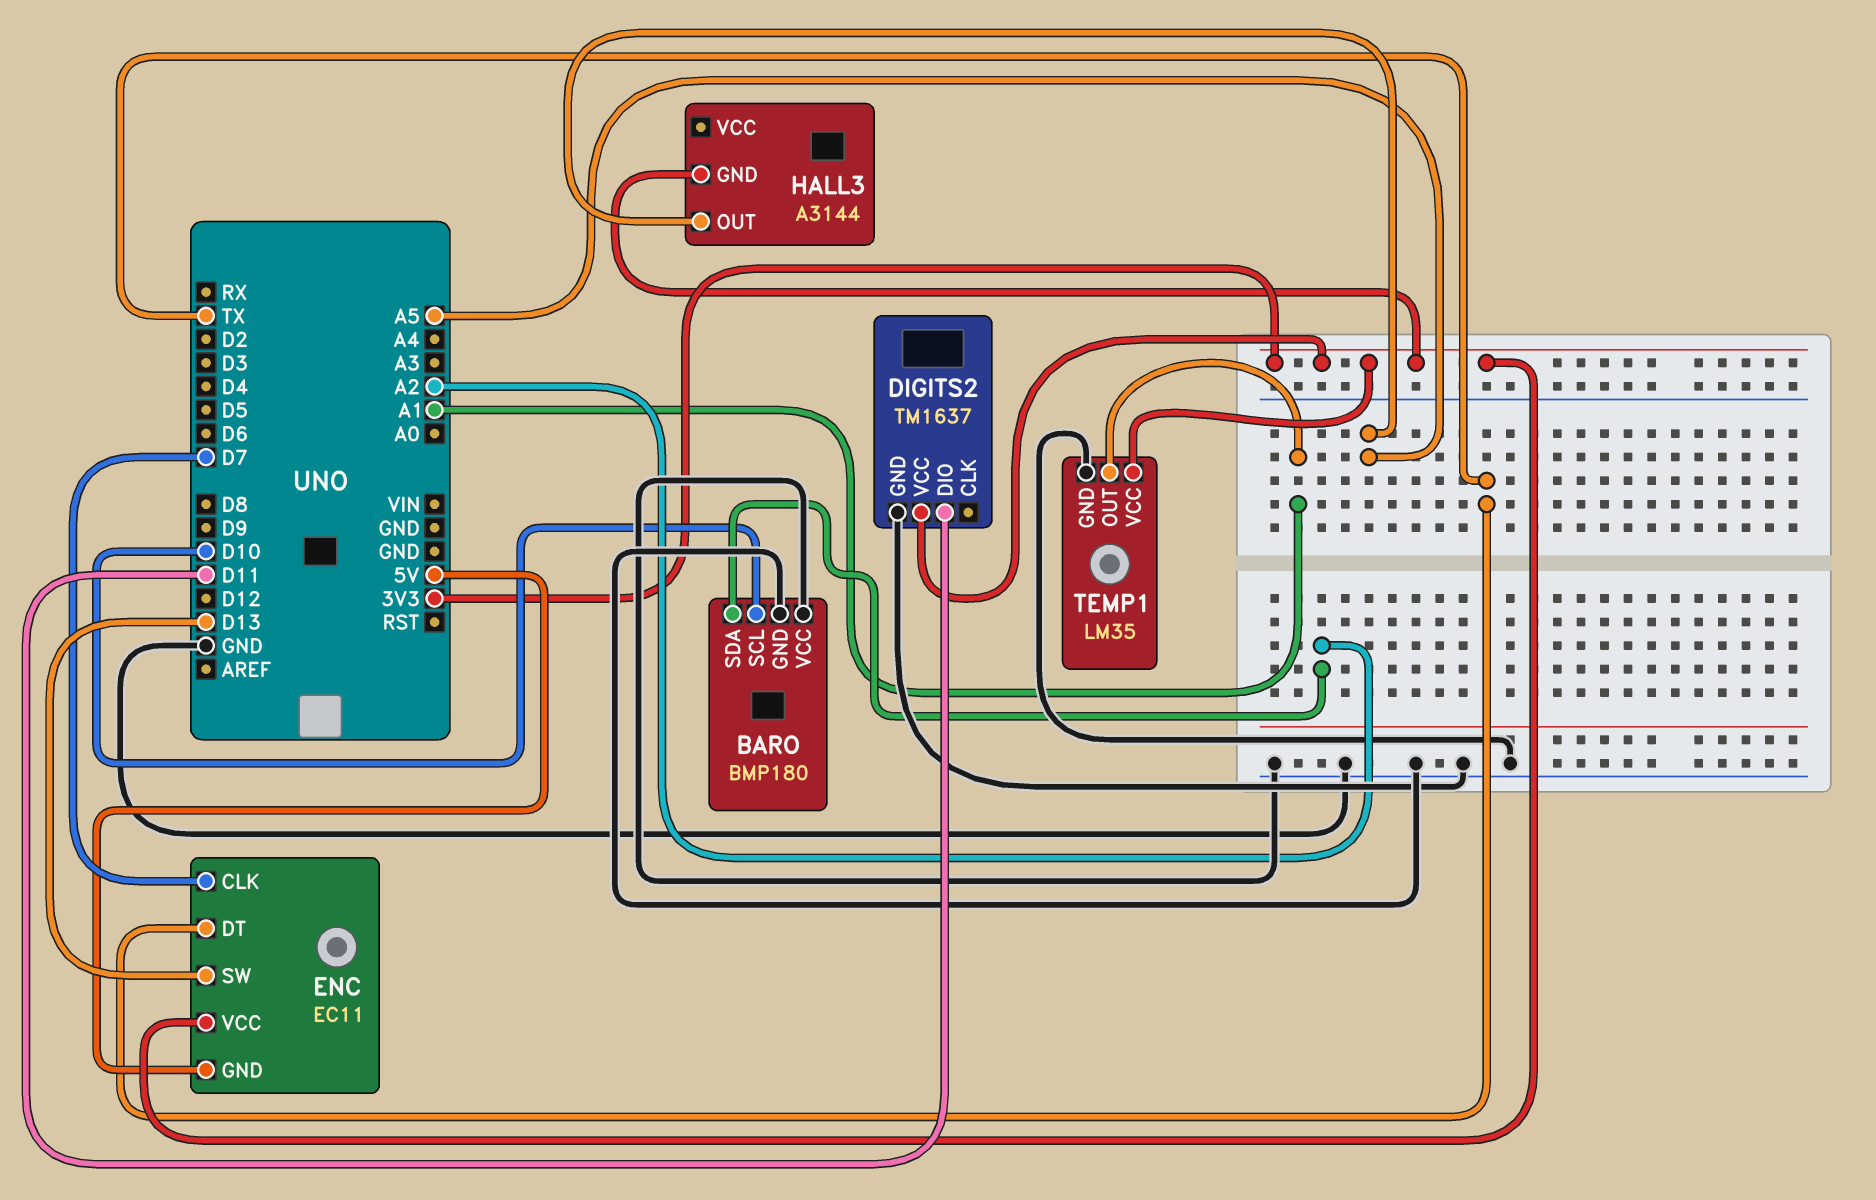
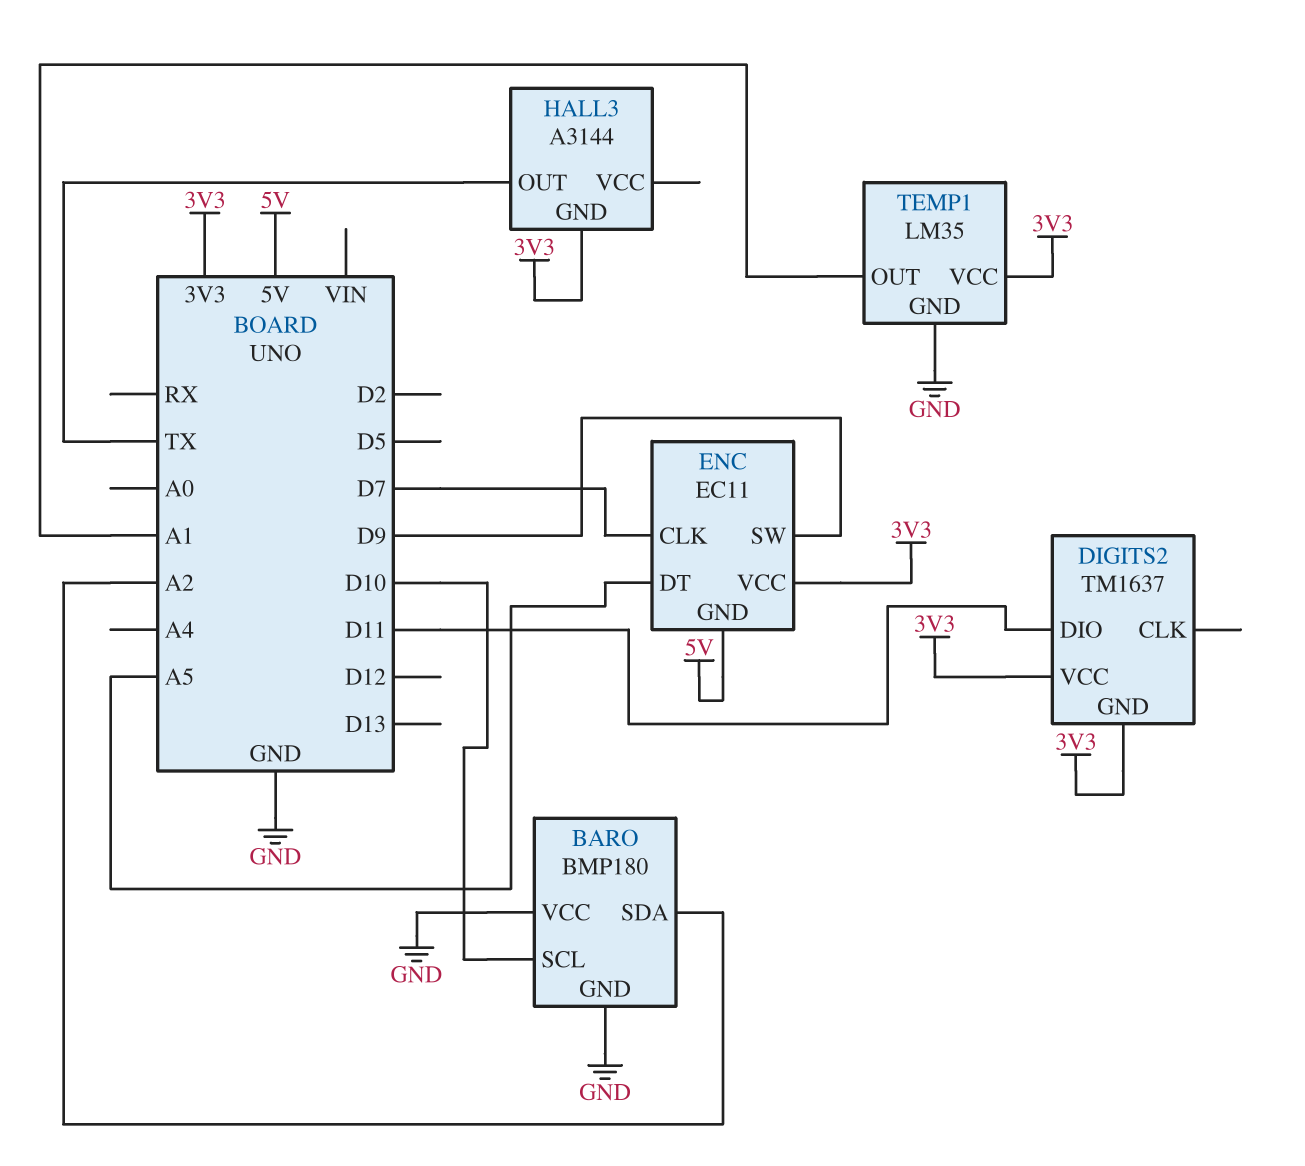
DIGITS2 pin GND: GND -> 3V3
ENC pin DT: TX -> A5
ENC pin SW: D13 -> D9
HALL3 pin OUT: A5 -> TX

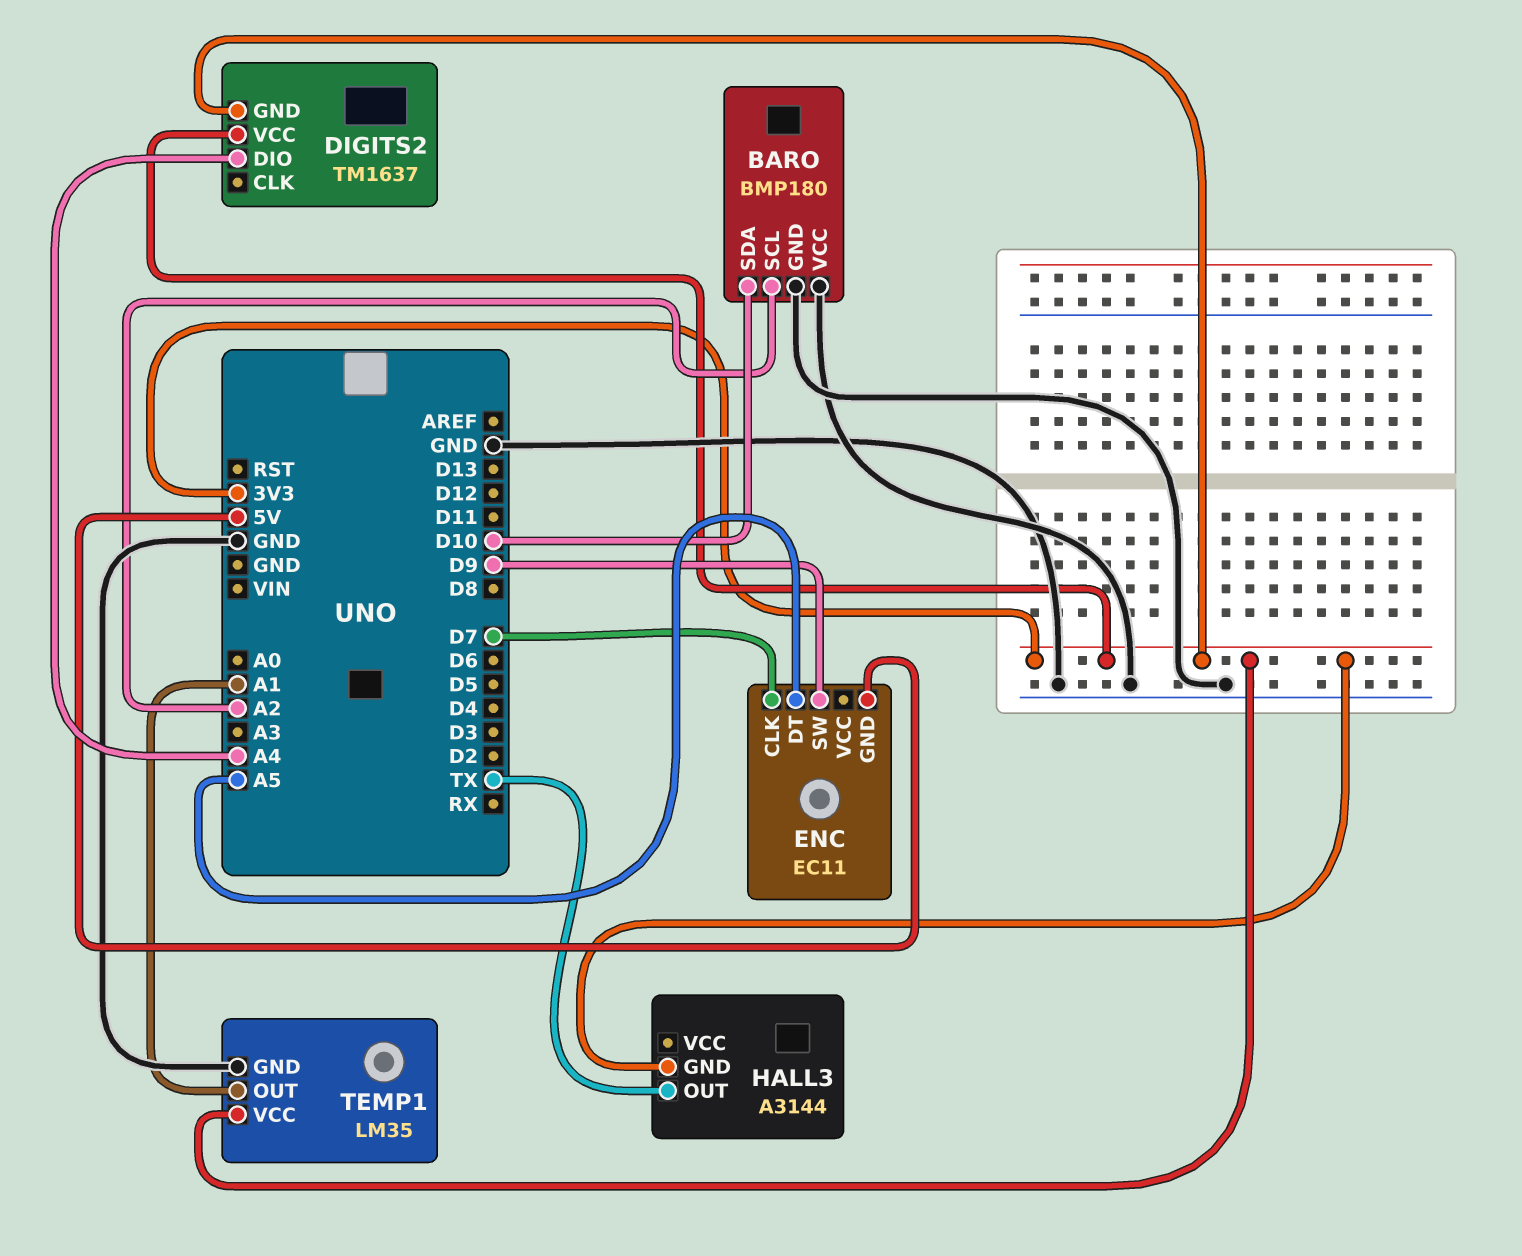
BARO pin SCL: D10 -> A2
BARO pin SDA: A2 -> D10
DIGITS2 pin DIO: D11 -> A4
ENC pin VCC: 3V3 -> none

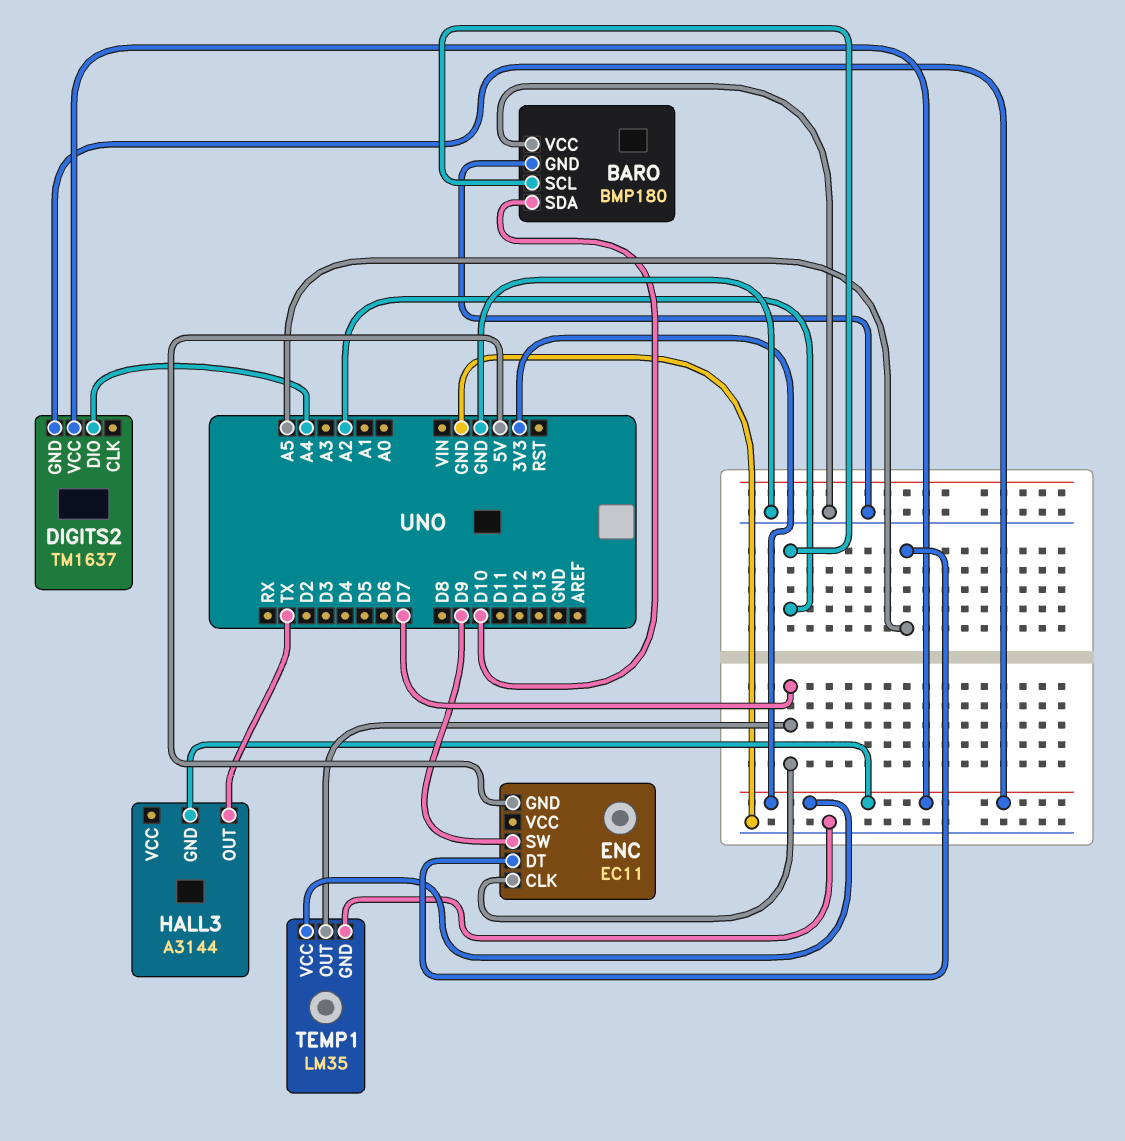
TEMP1 pin OUT: A1 -> D7

